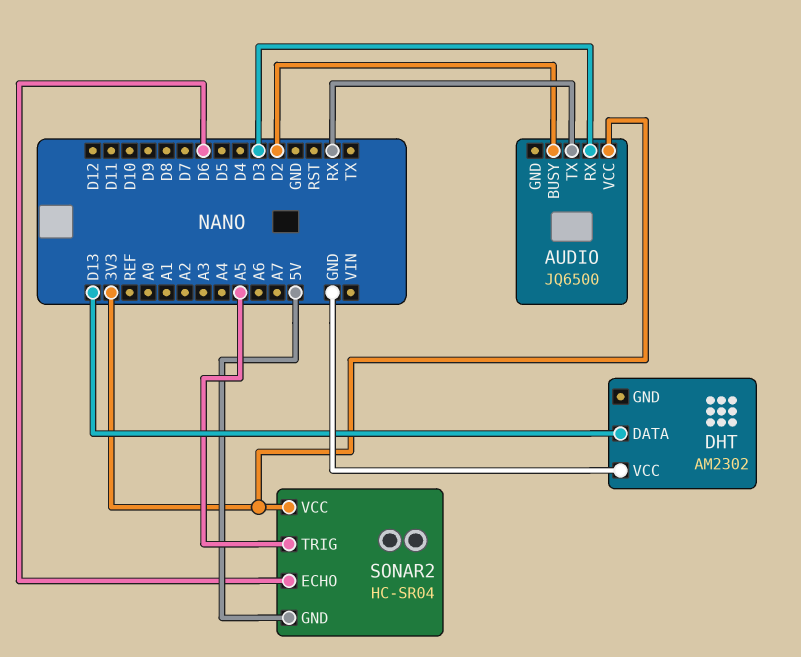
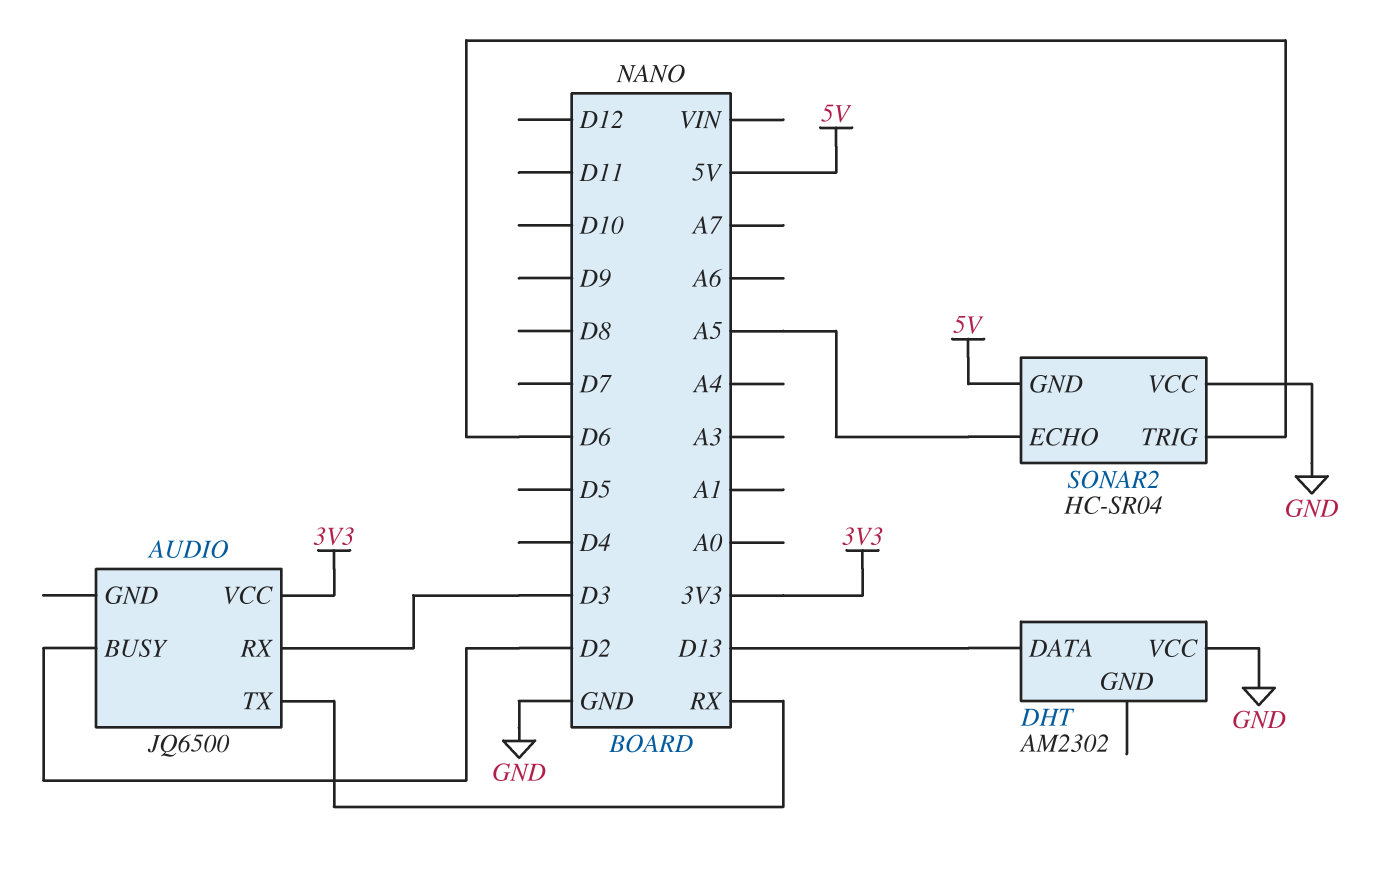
SONAR2 pin ECHO: D6 -> A5
SONAR2 pin TRIG: A5 -> D6
SONAR2 pin VCC: 3V3 -> GND

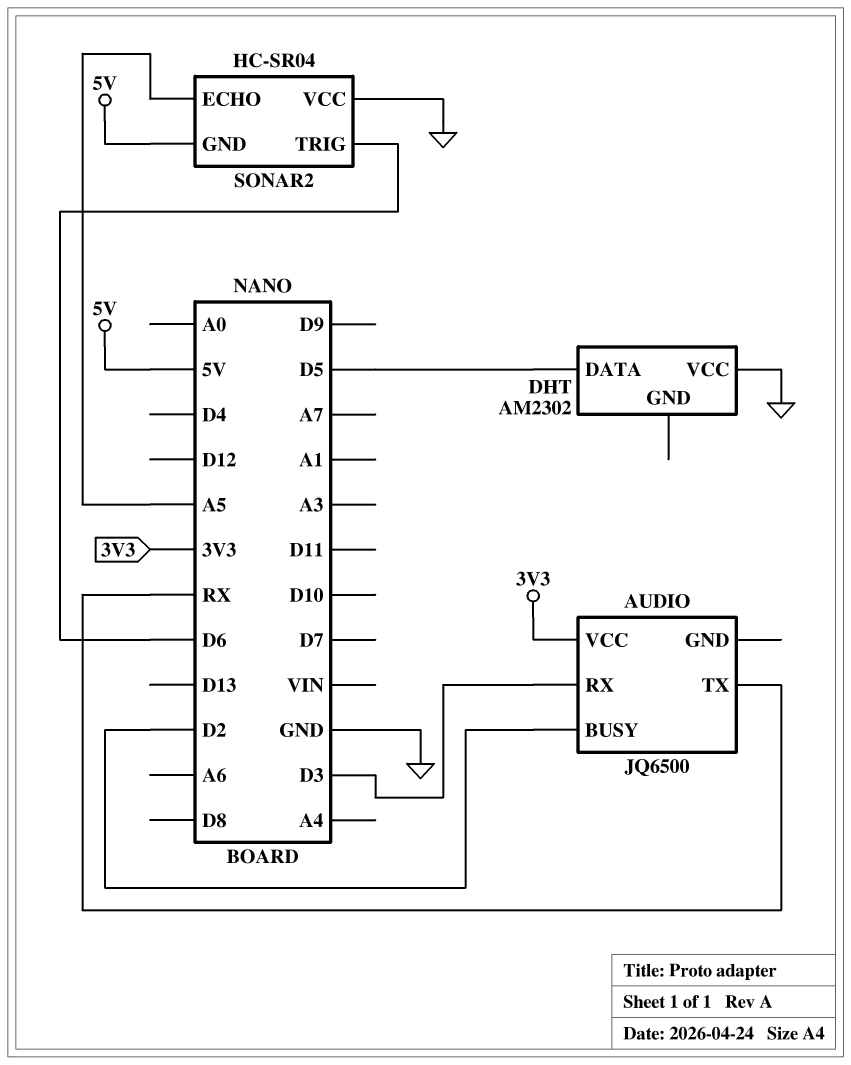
DHT pin DATA: D13 -> D5

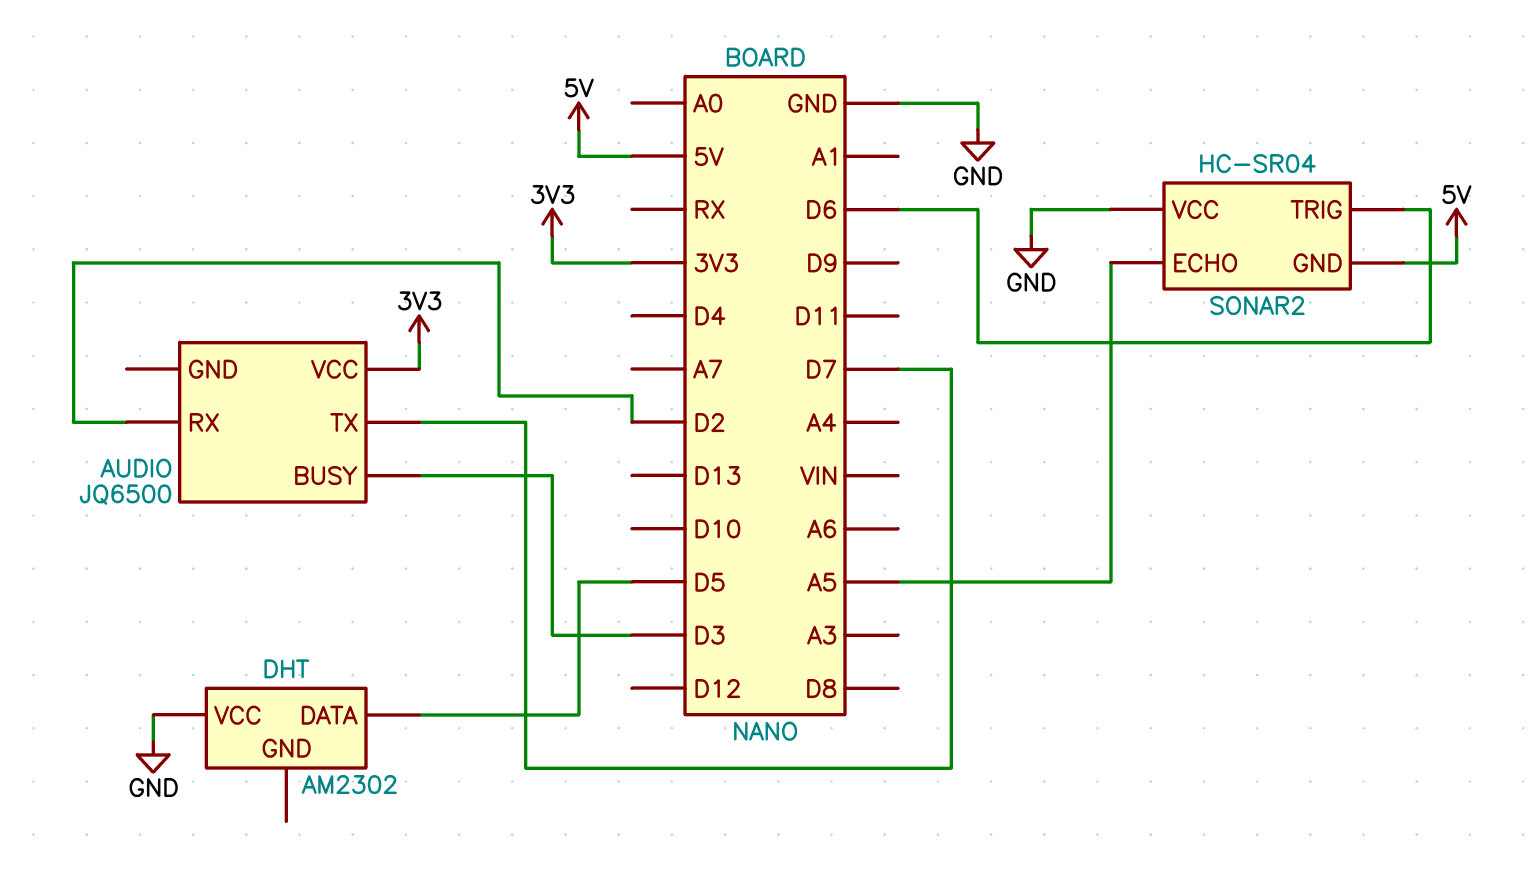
AUDIO pin BUSY: D2 -> D3
AUDIO pin RX: D3 -> D2
AUDIO pin TX: RX -> D7

